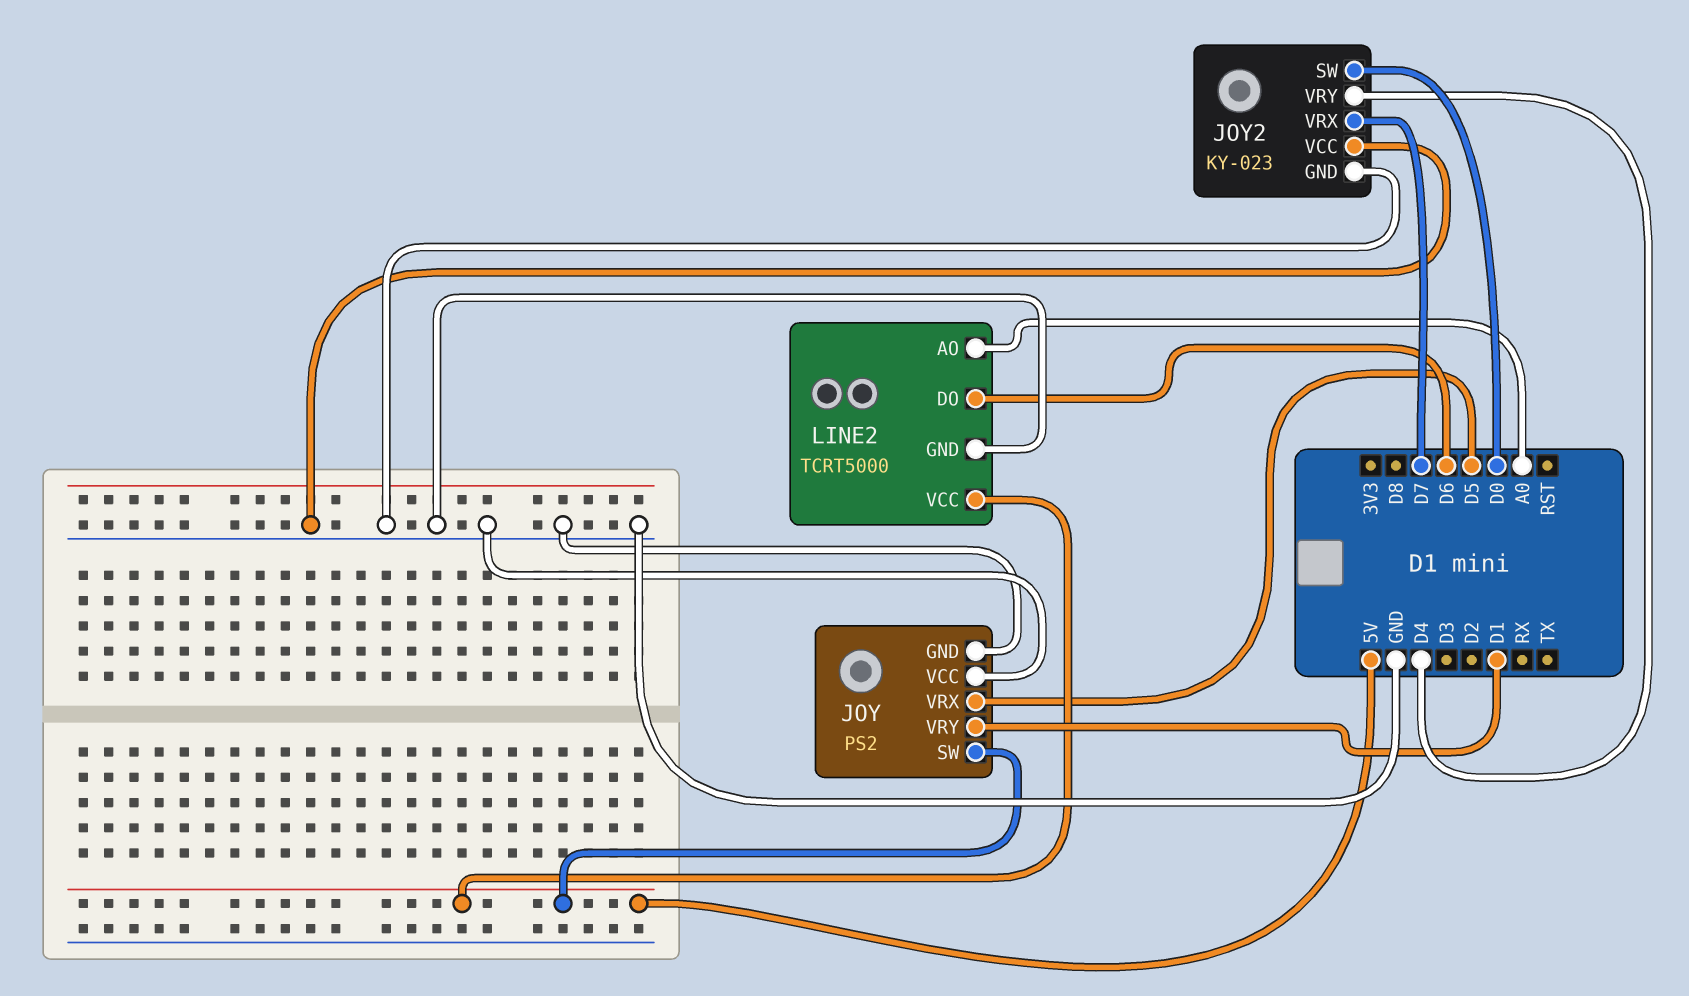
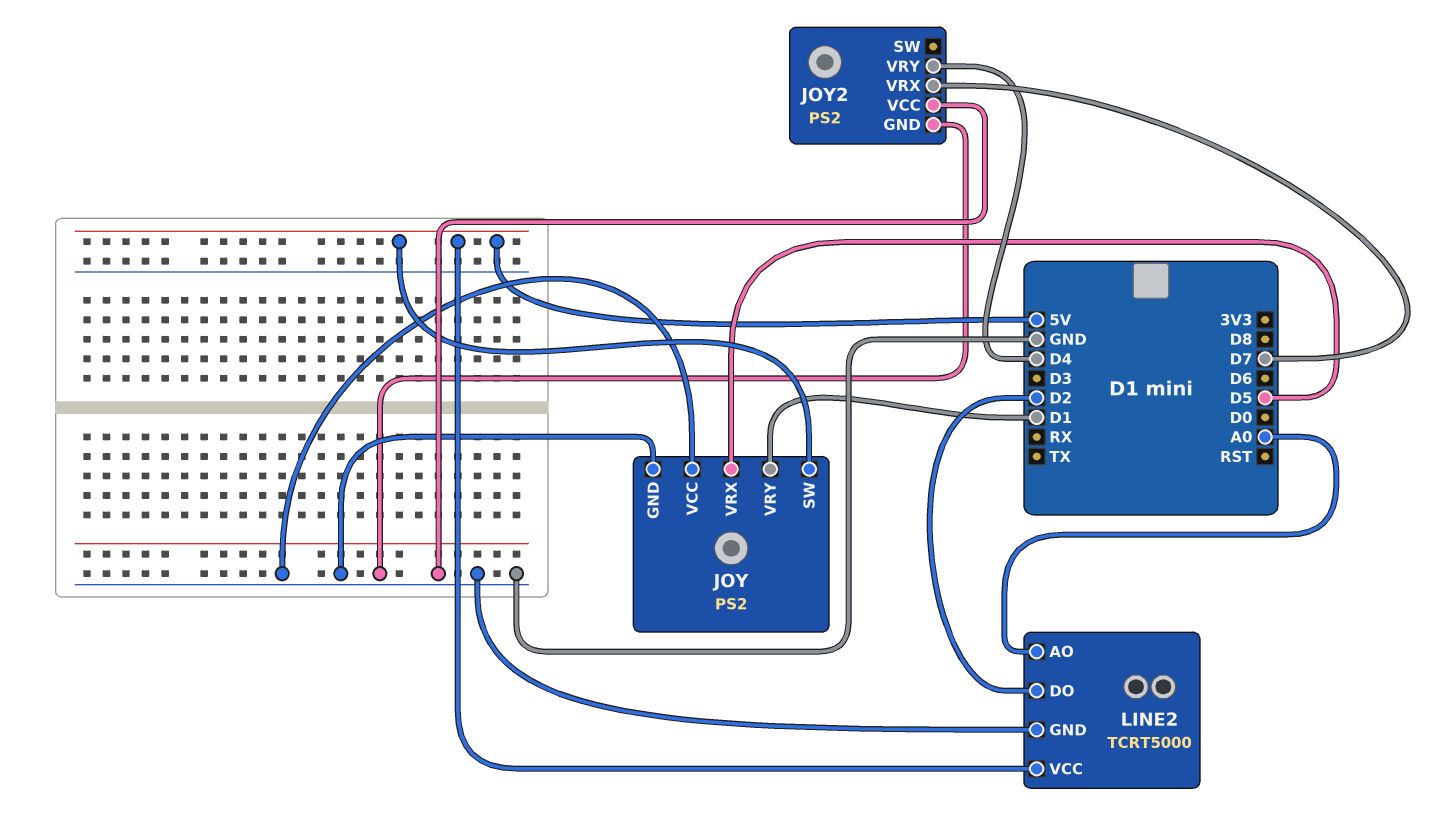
JOY2: KY-023 -> PS2
JOY2 pin SW: D0 -> none
LINE2 pin DO: D6 -> D2

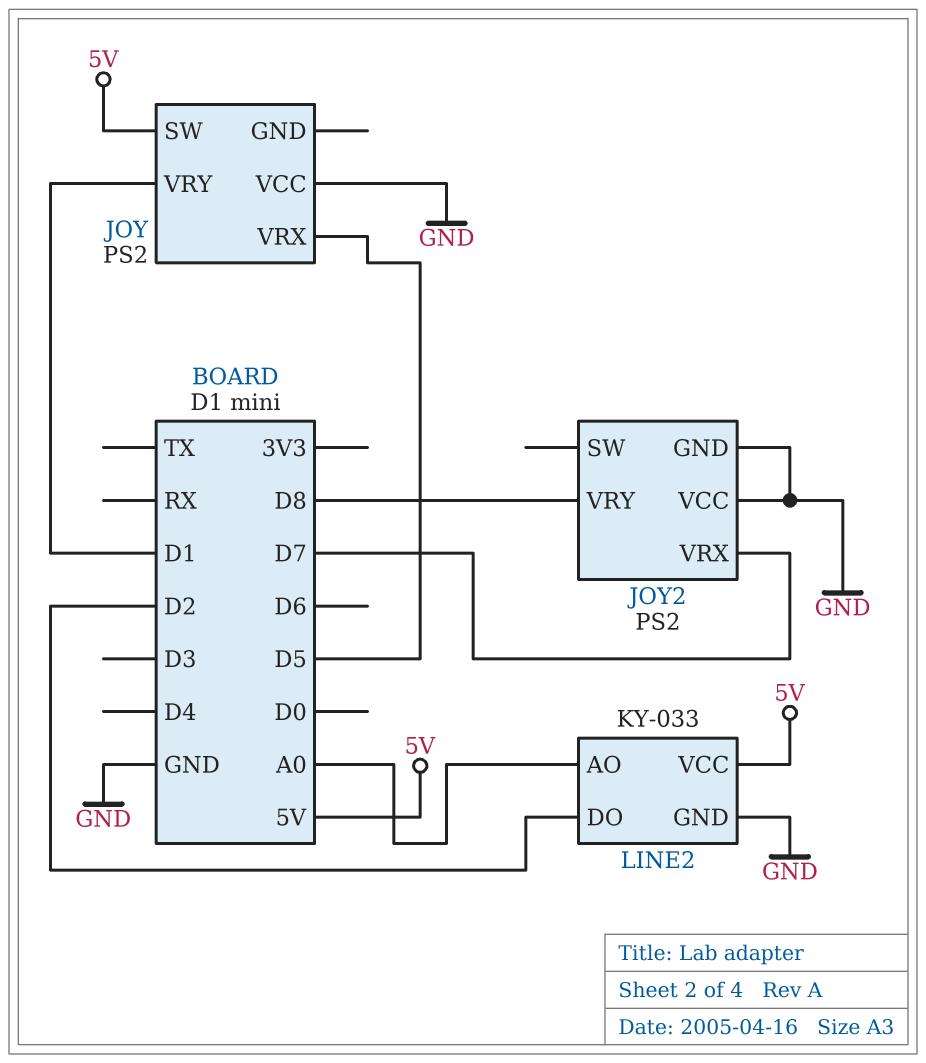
JOY pin GND: GND -> none
JOY2 pin VRY: D4 -> D8
LINE2: TCRT5000 -> KY-033

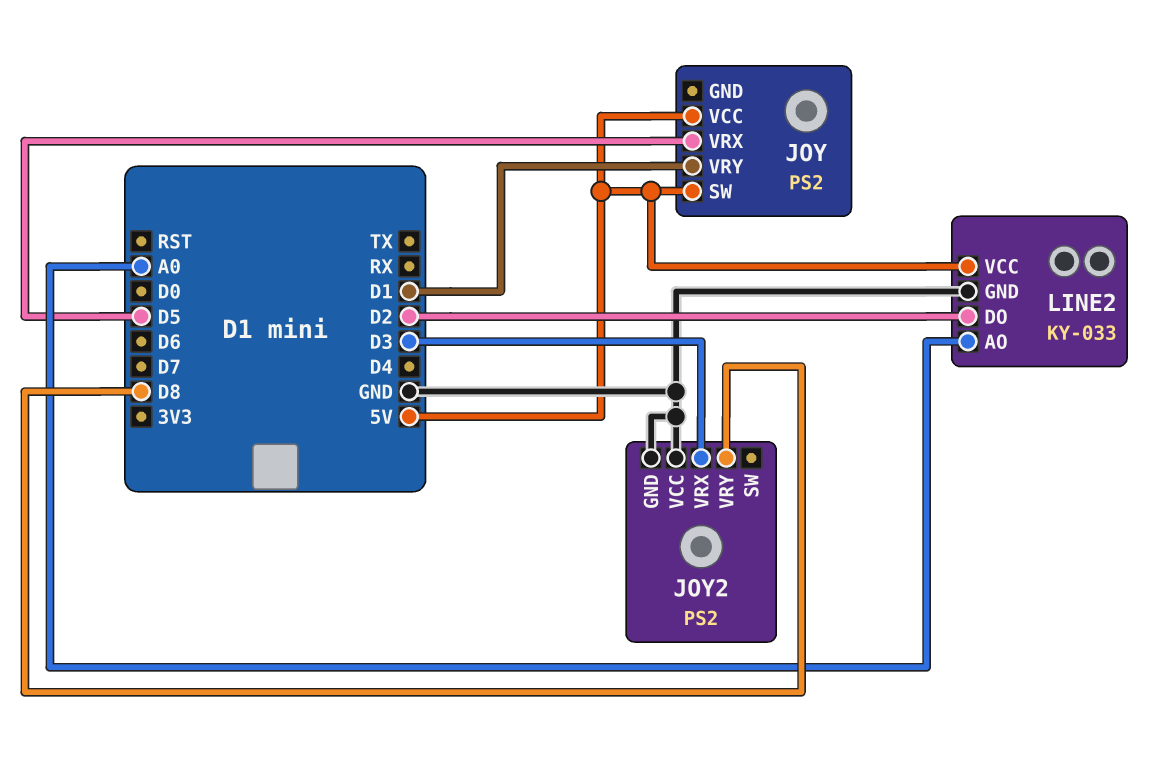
JOY pin VCC: GND -> 5V
JOY2 pin VRX: D7 -> D3

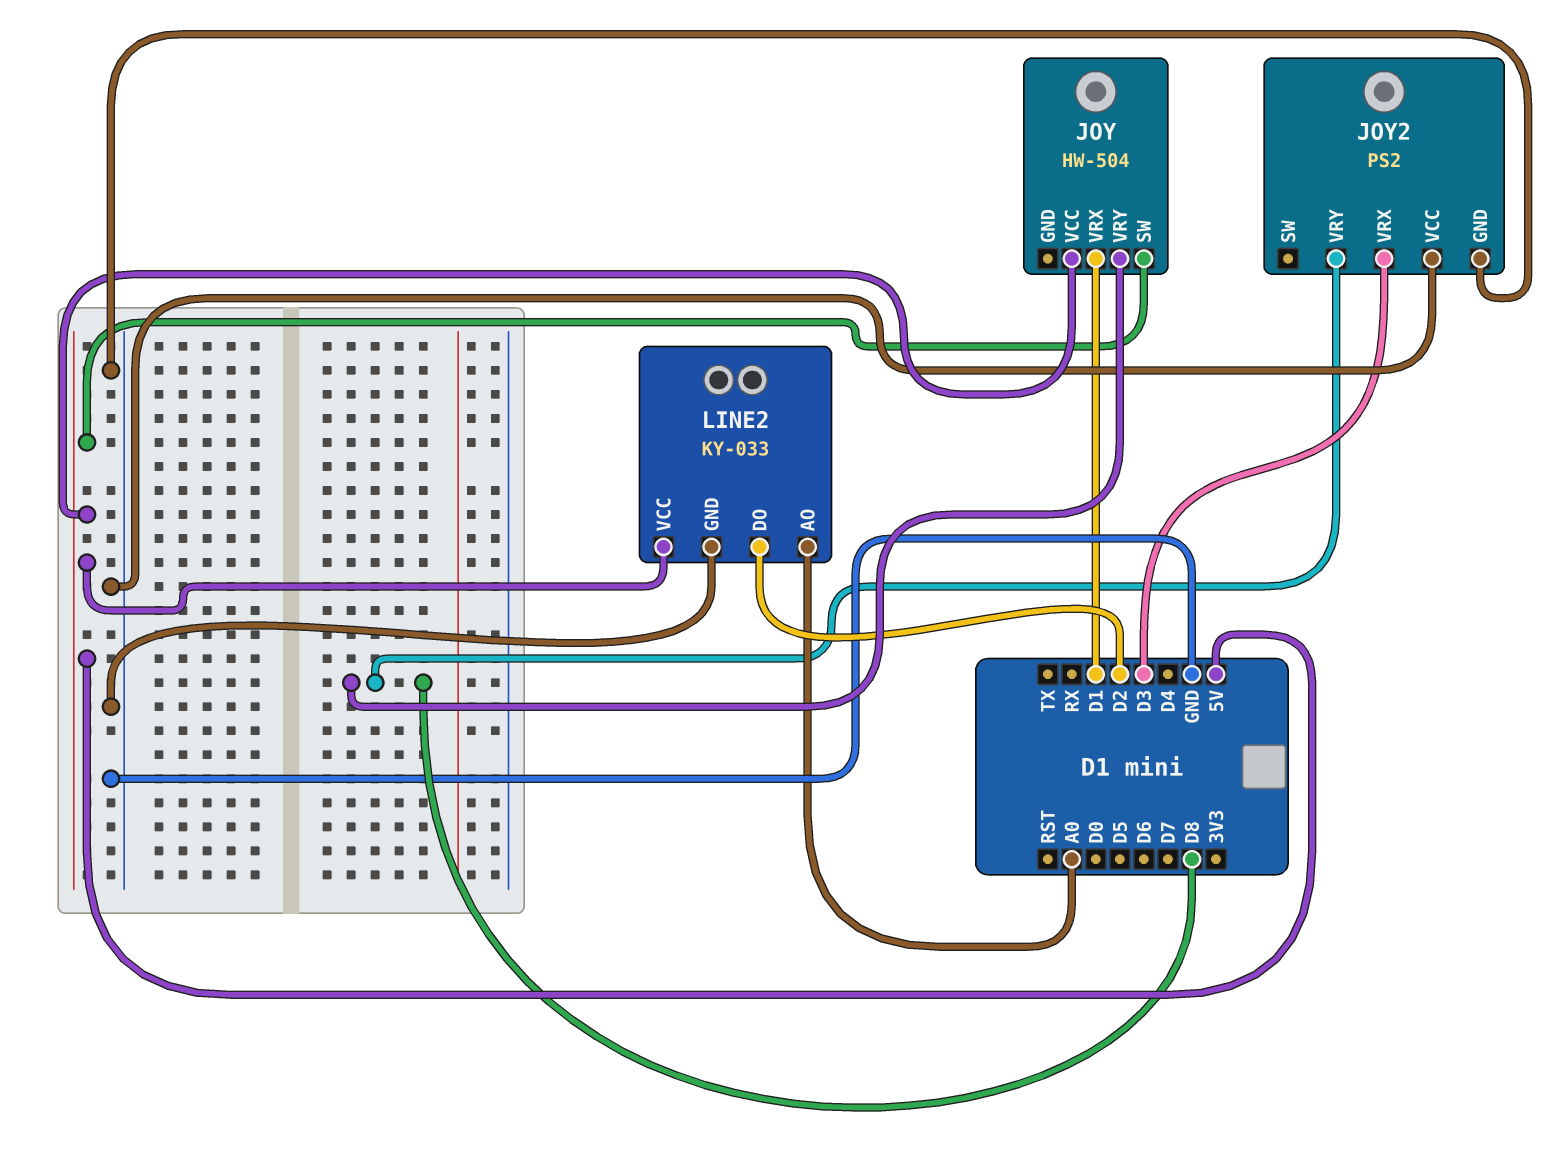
JOY: PS2 -> HW-504
JOY pin VRX: D5 -> D1
JOY pin VRY: D1 -> D8

